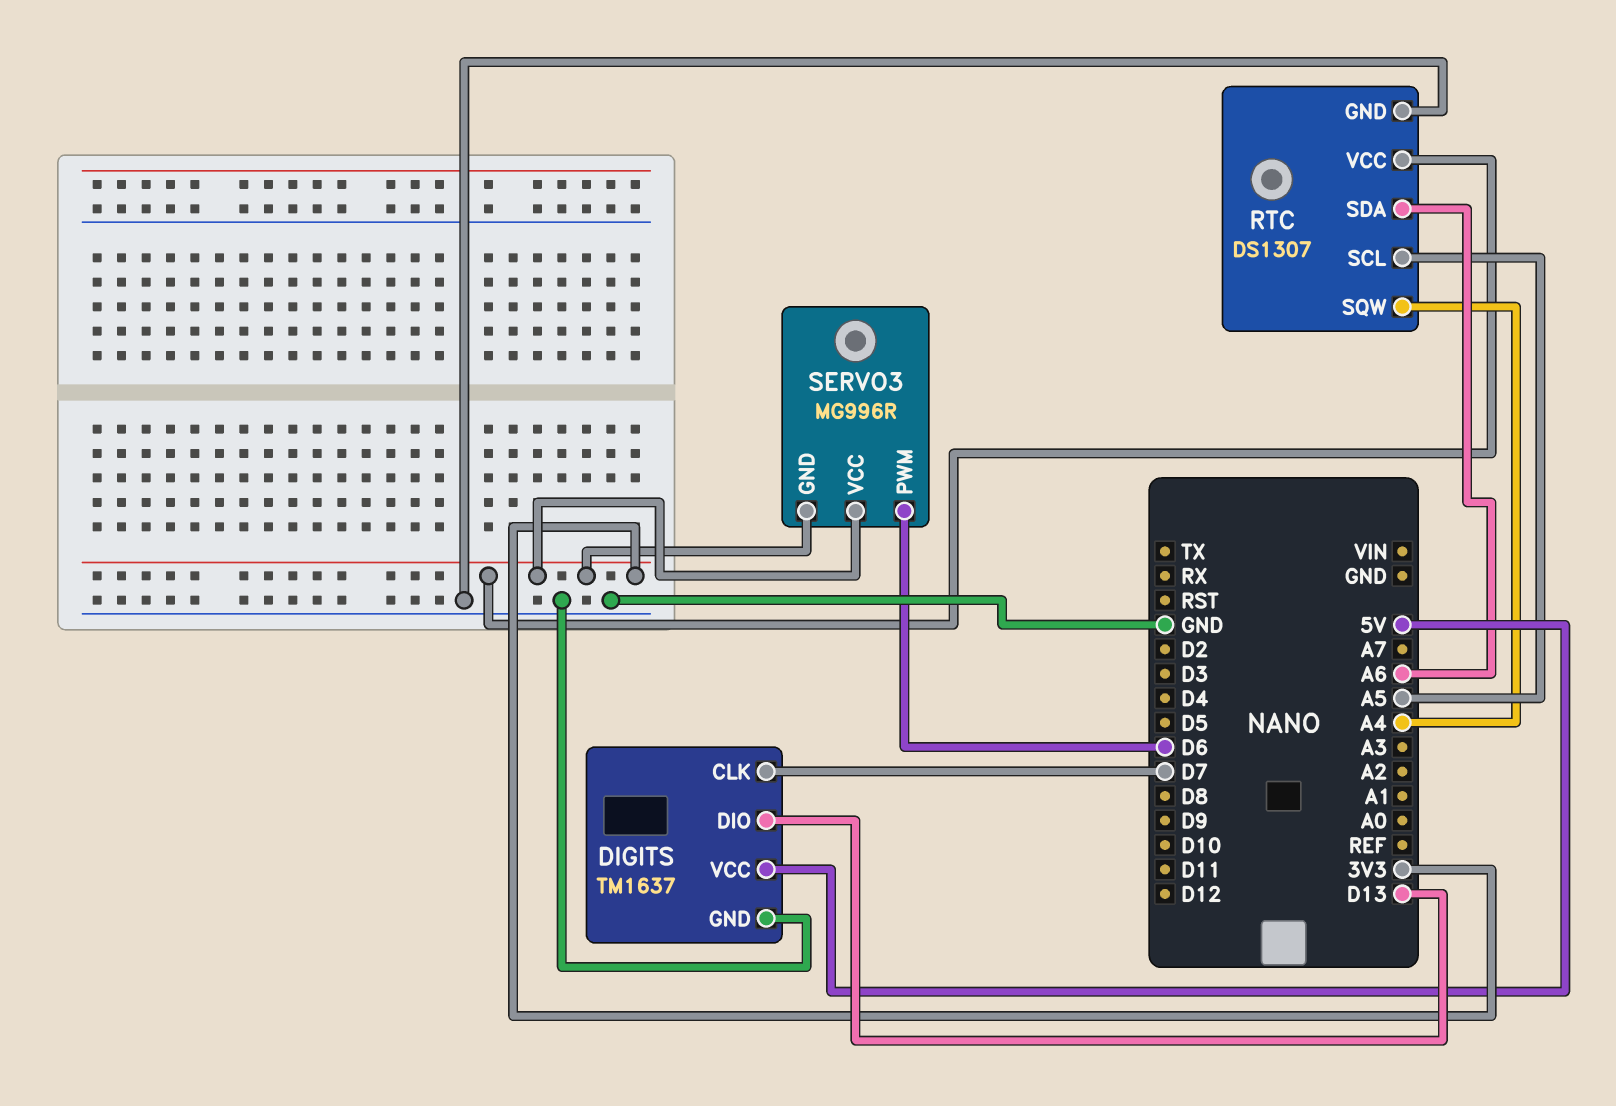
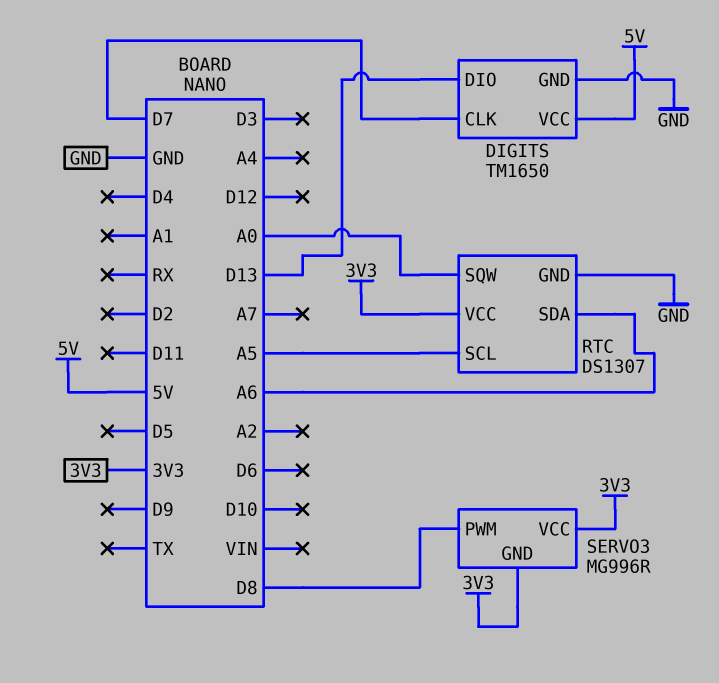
DIGITS: TM1637 -> TM1650
RTC pin SQW: A4 -> A0
SERVO3 pin PWM: D6 -> D8

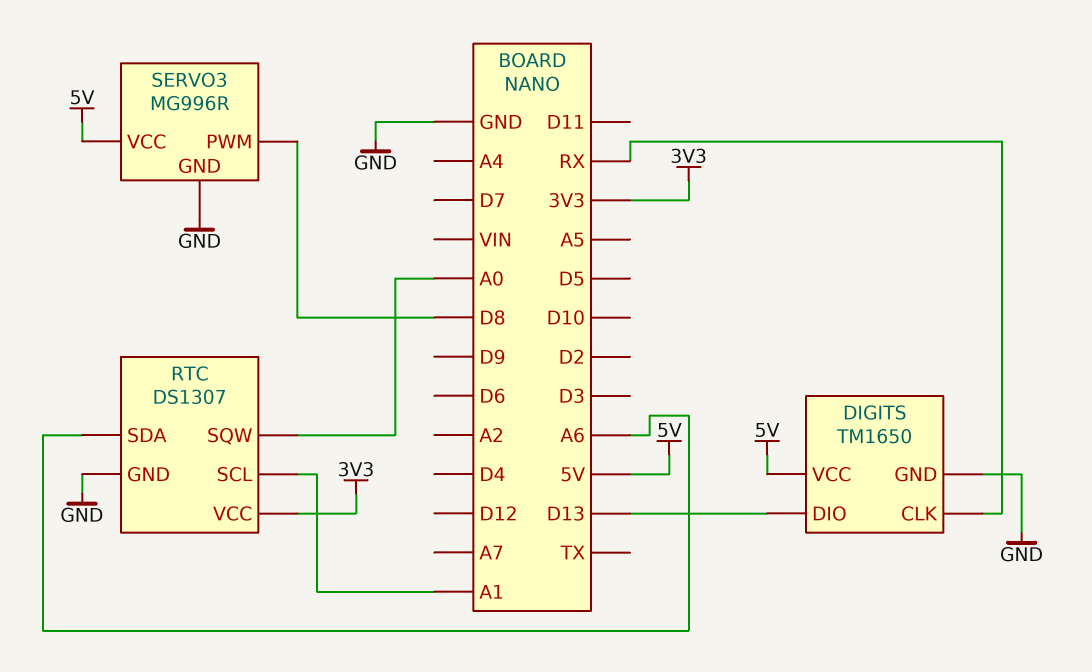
DIGITS pin CLK: D7 -> RX
RTC pin SCL: A5 -> A1
SERVO3 pin GND: 3V3 -> GND
SERVO3 pin VCC: 3V3 -> 5V

